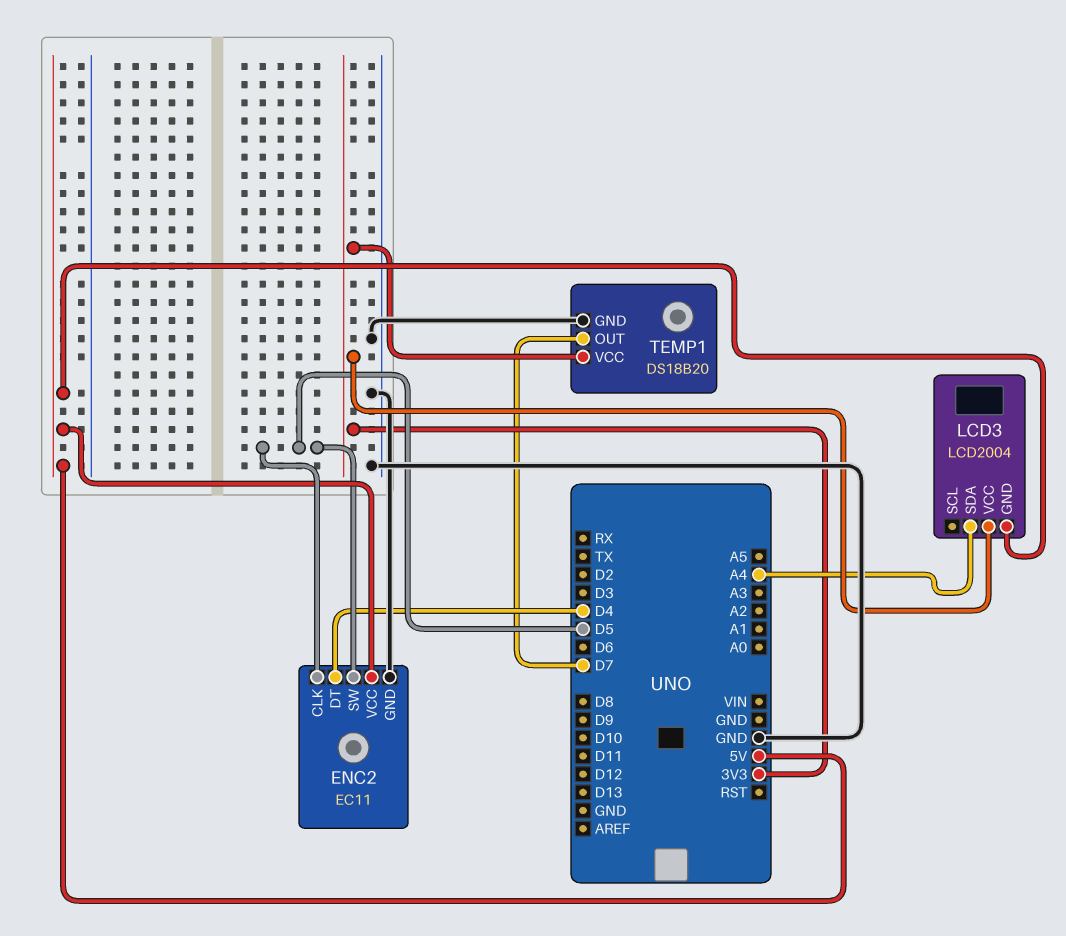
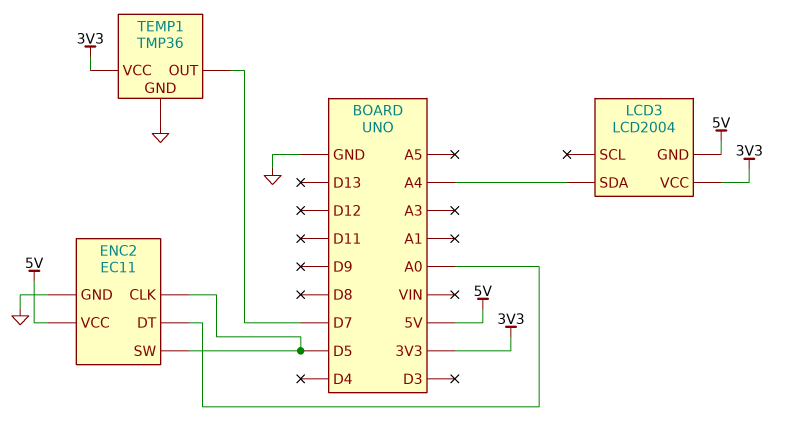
ENC2 pin DT: D4 -> A0
TEMP1: DS18B20 -> TMP36

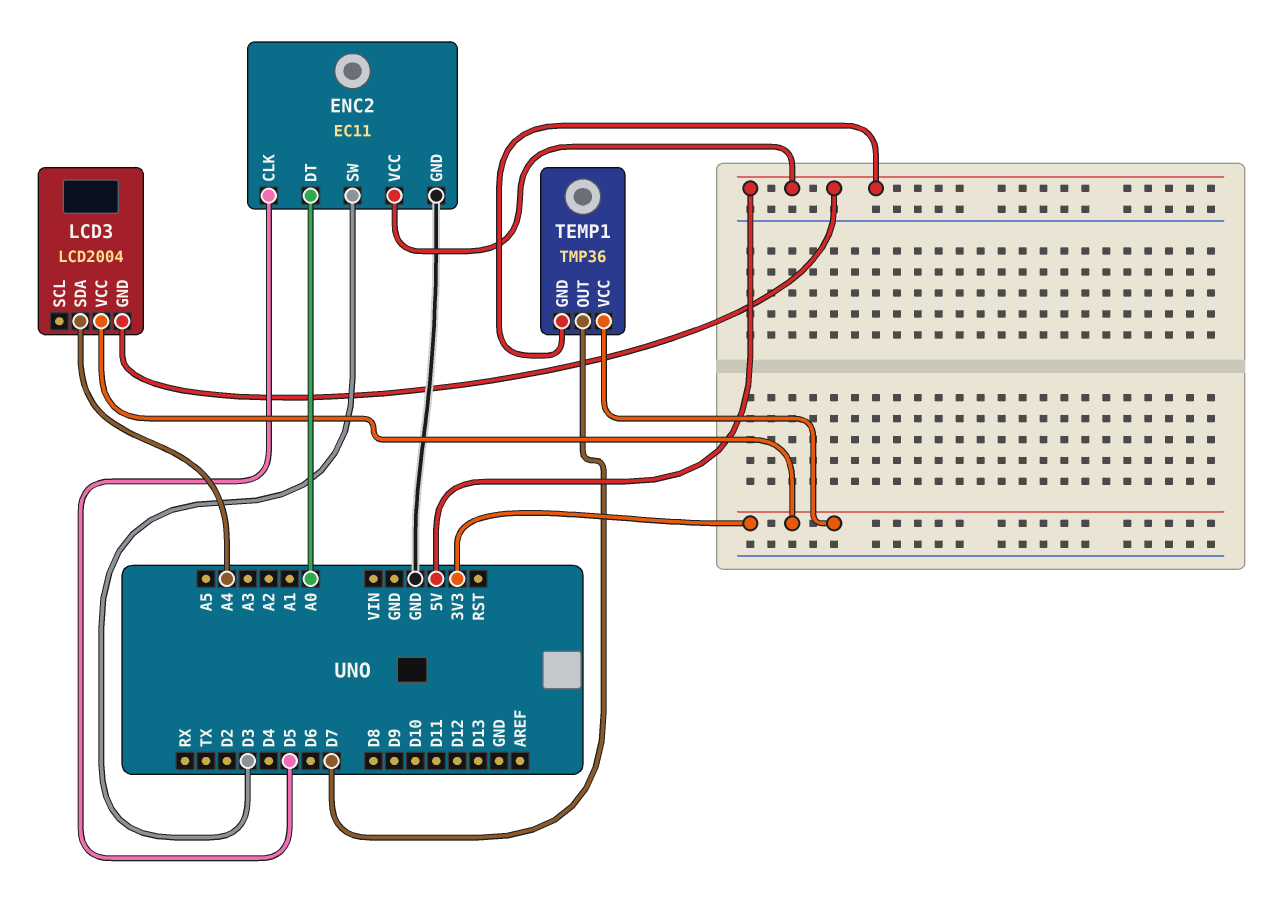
ENC2 pin SW: D5 -> D3
TEMP1 pin GND: GND -> 5V

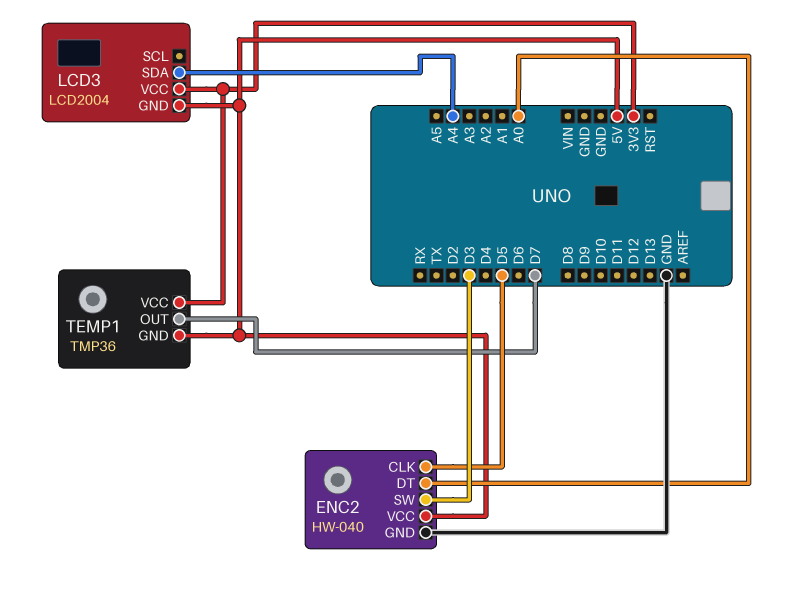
ENC2: EC11 -> HW-040

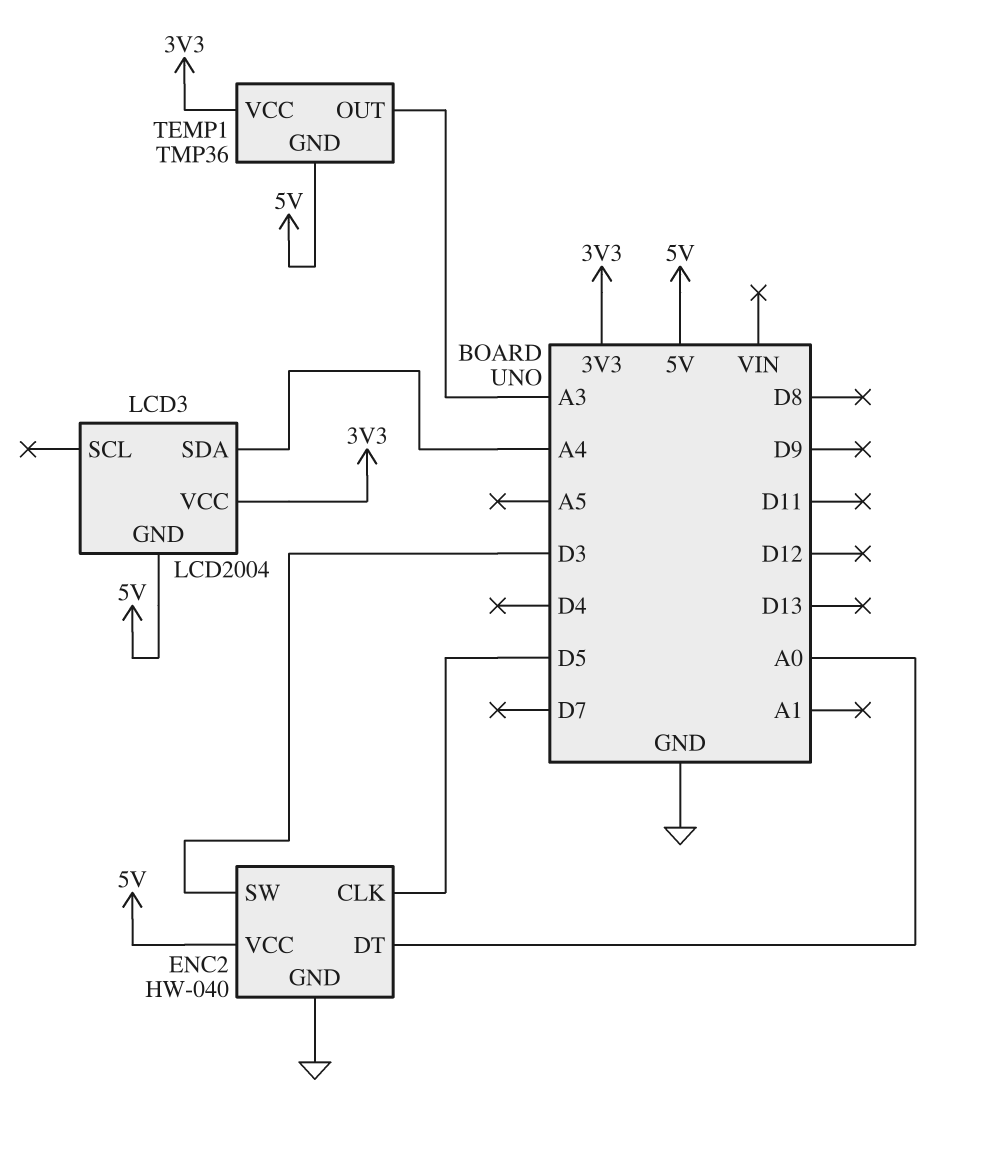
TEMP1 pin OUT: D7 -> A3

